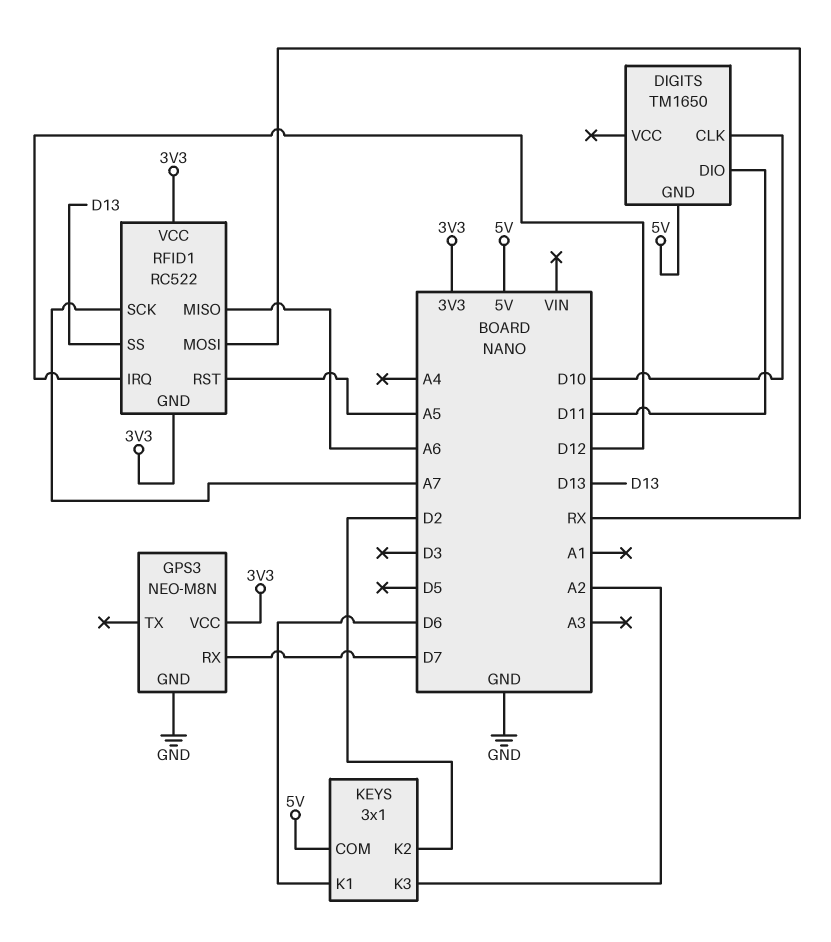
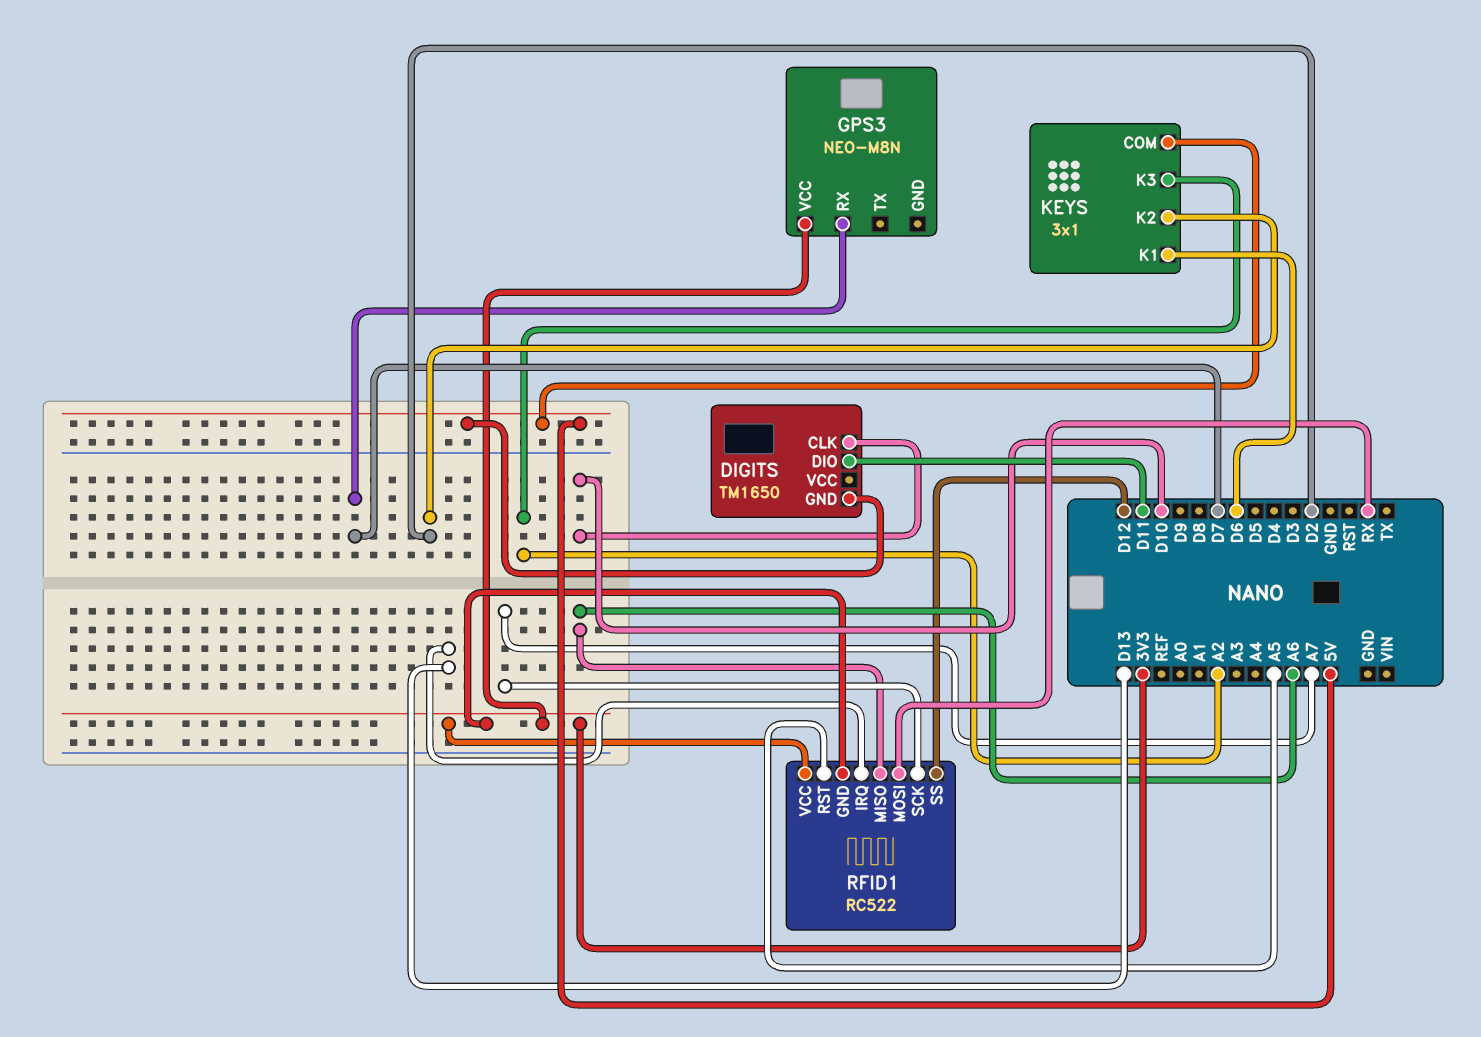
GPS3 pin GND: GND -> none
RFID1 pin IRQ: D12 -> D13
RFID1 pin SS: D13 -> D12

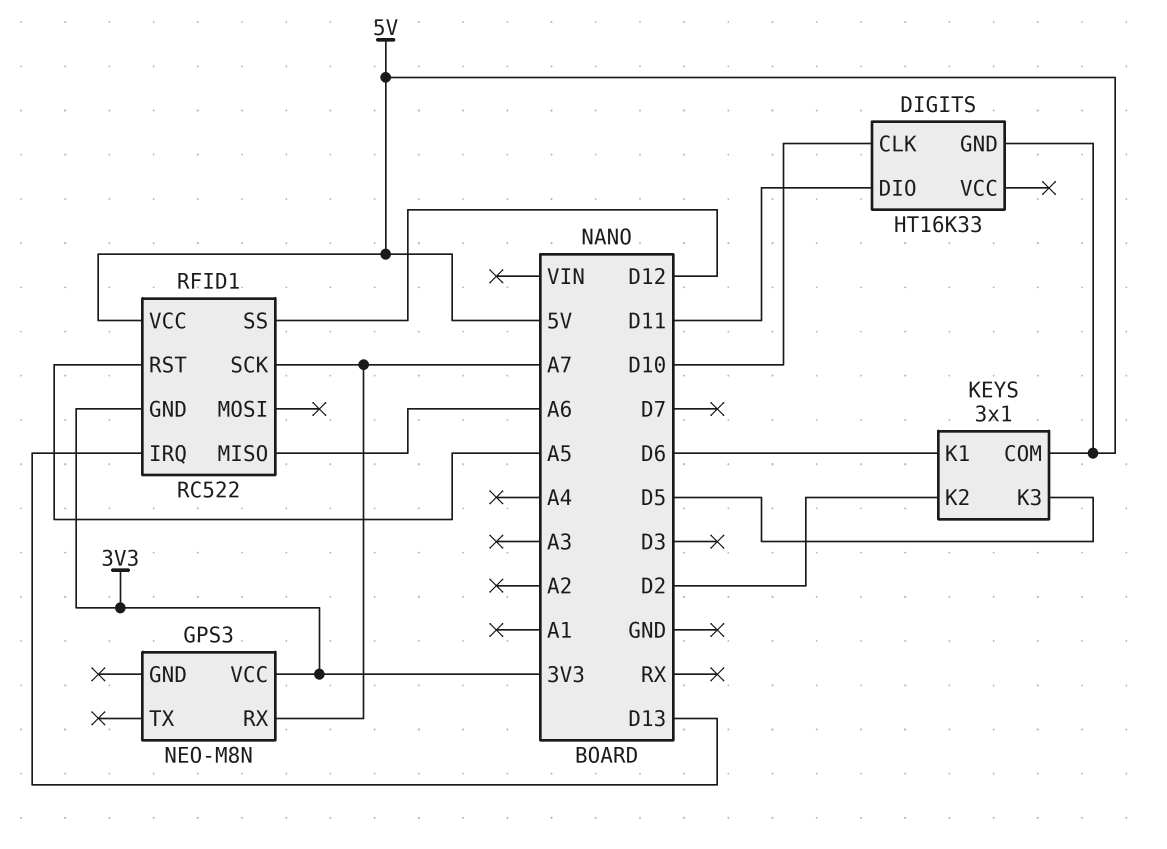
DIGITS: TM1650 -> HT16K33
GPS3 pin RX: D7 -> A7
KEYS pin K3: A2 -> D5
RFID1 pin MOSI: RX -> none
RFID1 pin VCC: 3V3 -> 5V

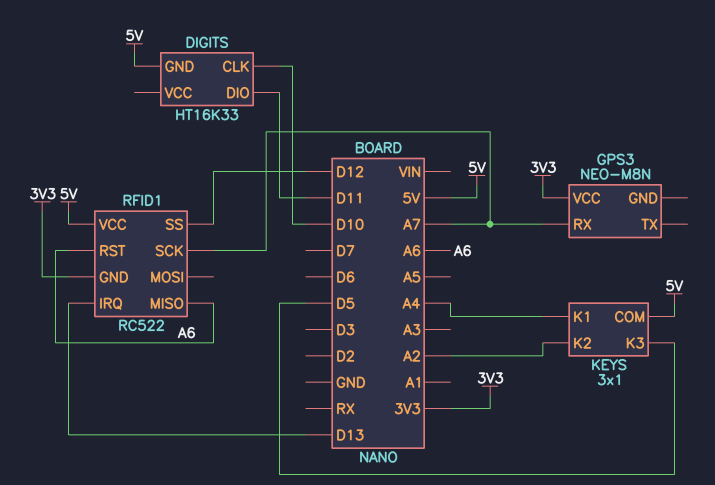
KEYS pin K1: D6 -> A4
KEYS pin K2: D2 -> A2
RFID1 pin RST: A5 -> A6

